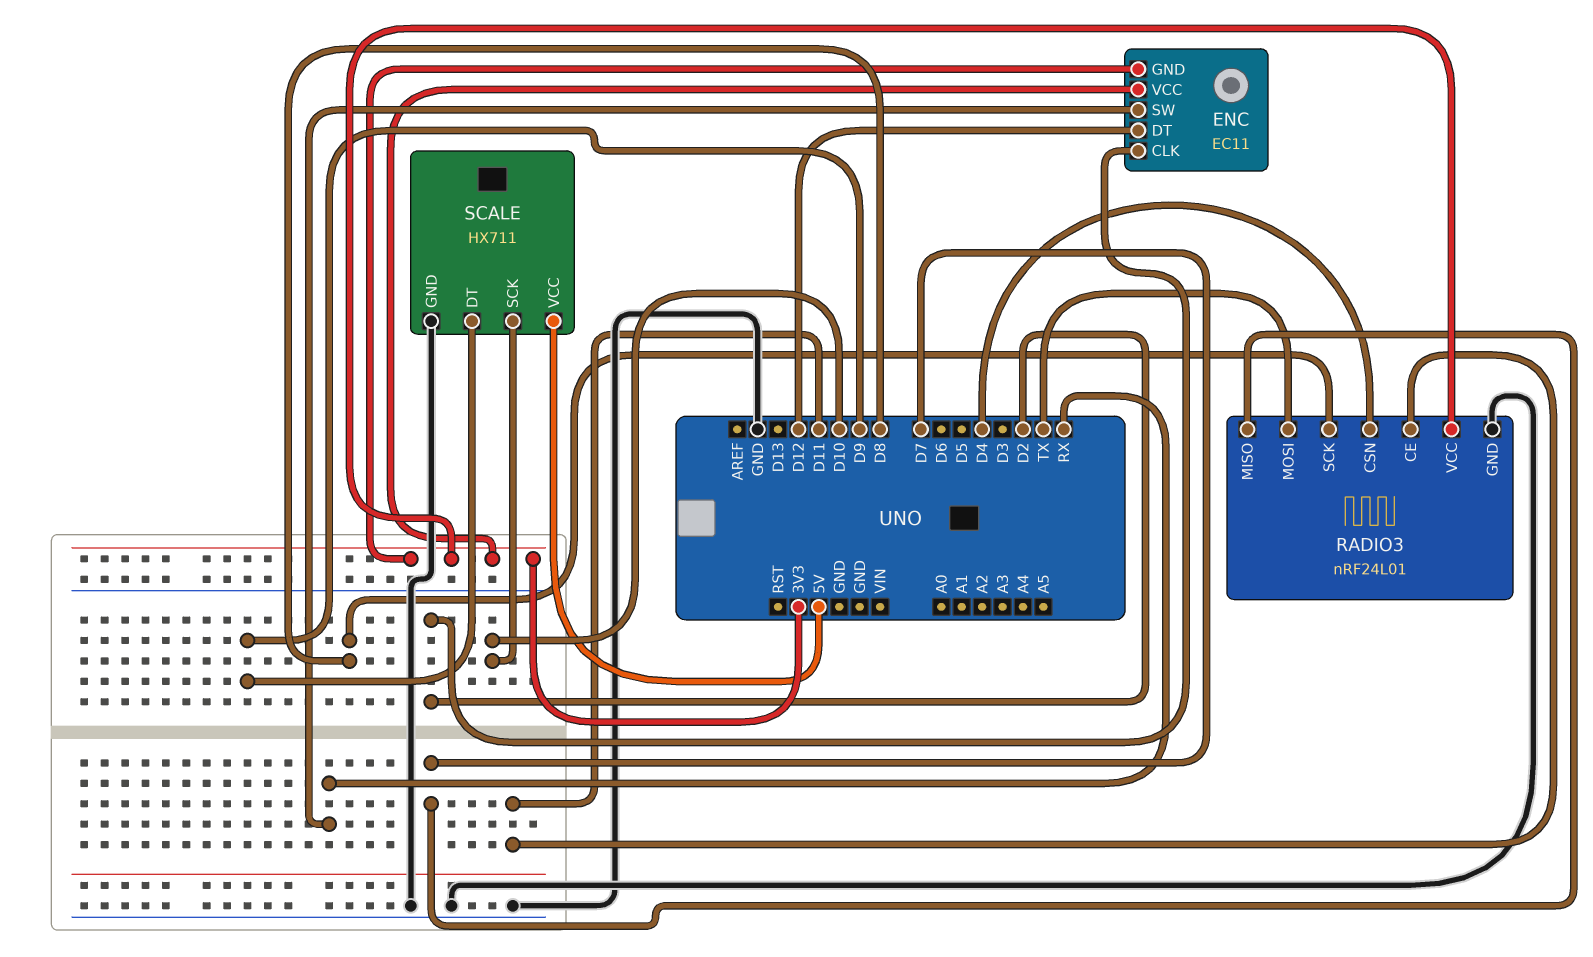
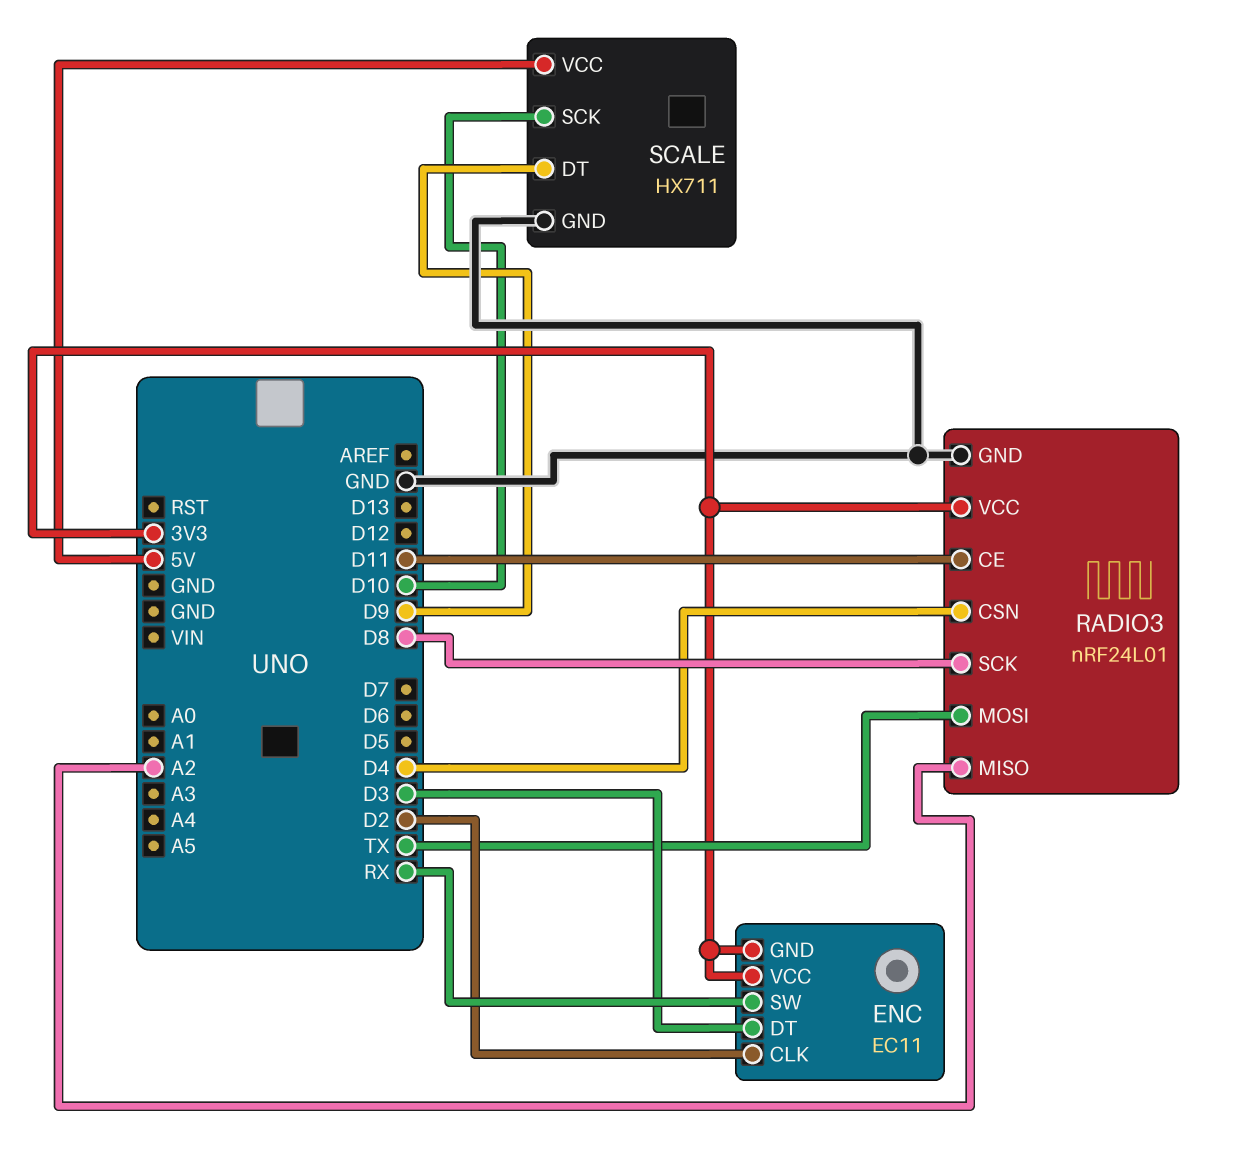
ENC pin DT: D12 -> D3
RADIO3 pin MISO: D7 -> A2

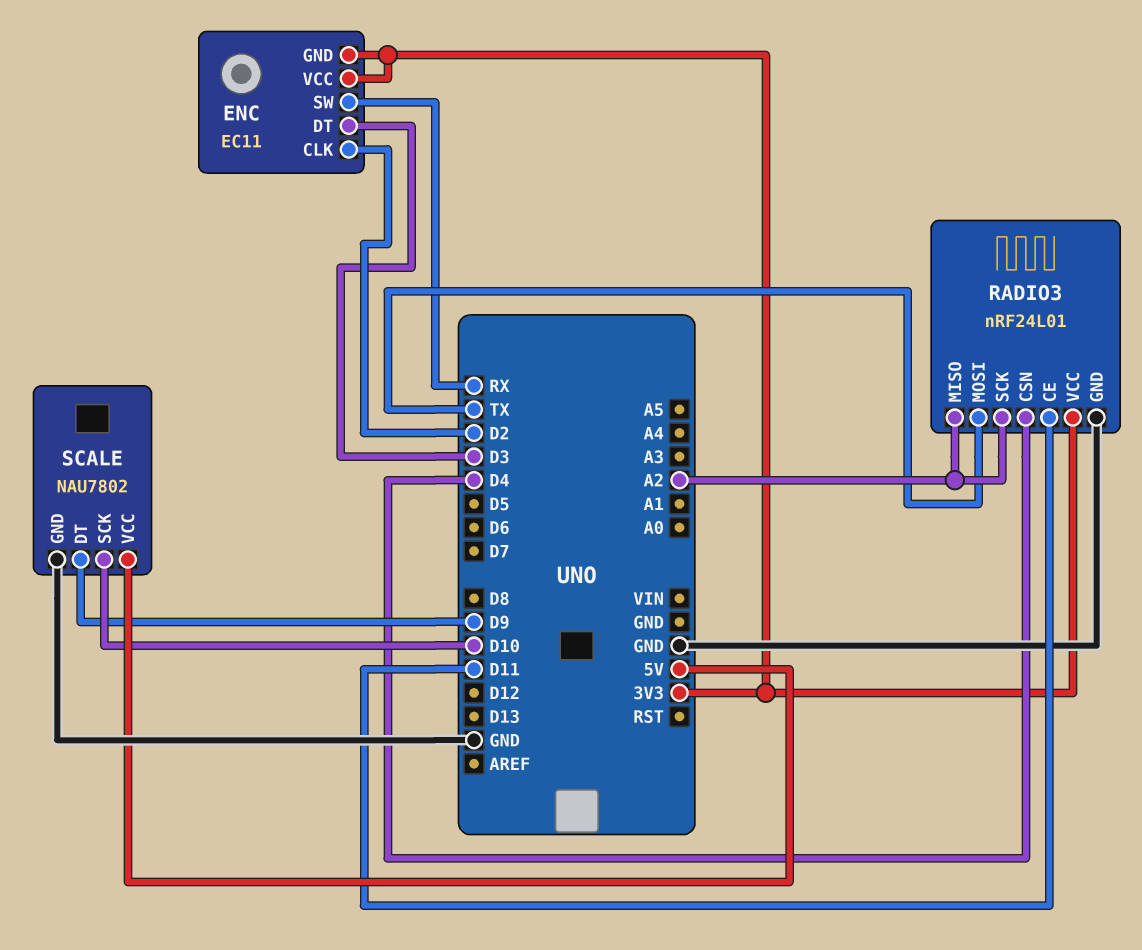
RADIO3 pin SCK: D8 -> A2
SCALE: HX711 -> NAU7802

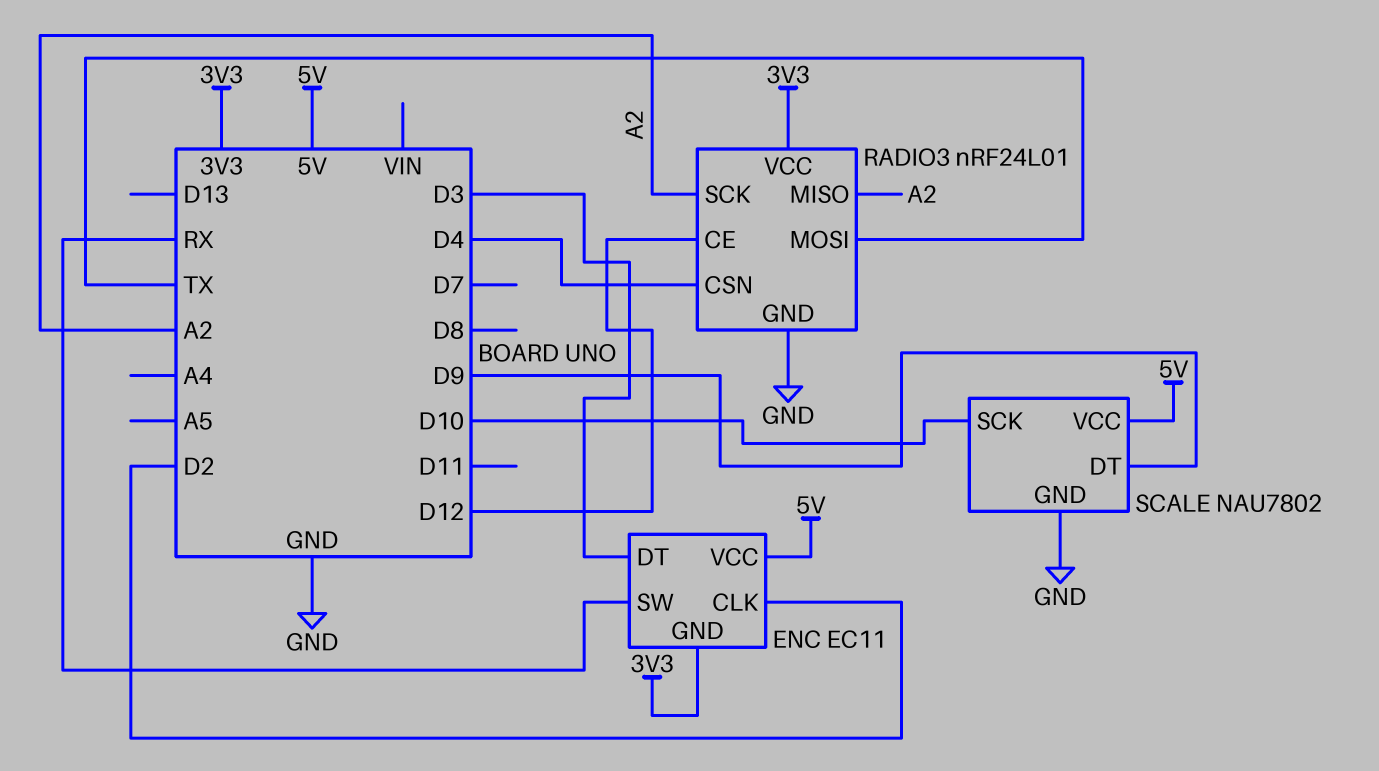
ENC pin VCC: 3V3 -> 5V
RADIO3 pin CE: D11 -> D12

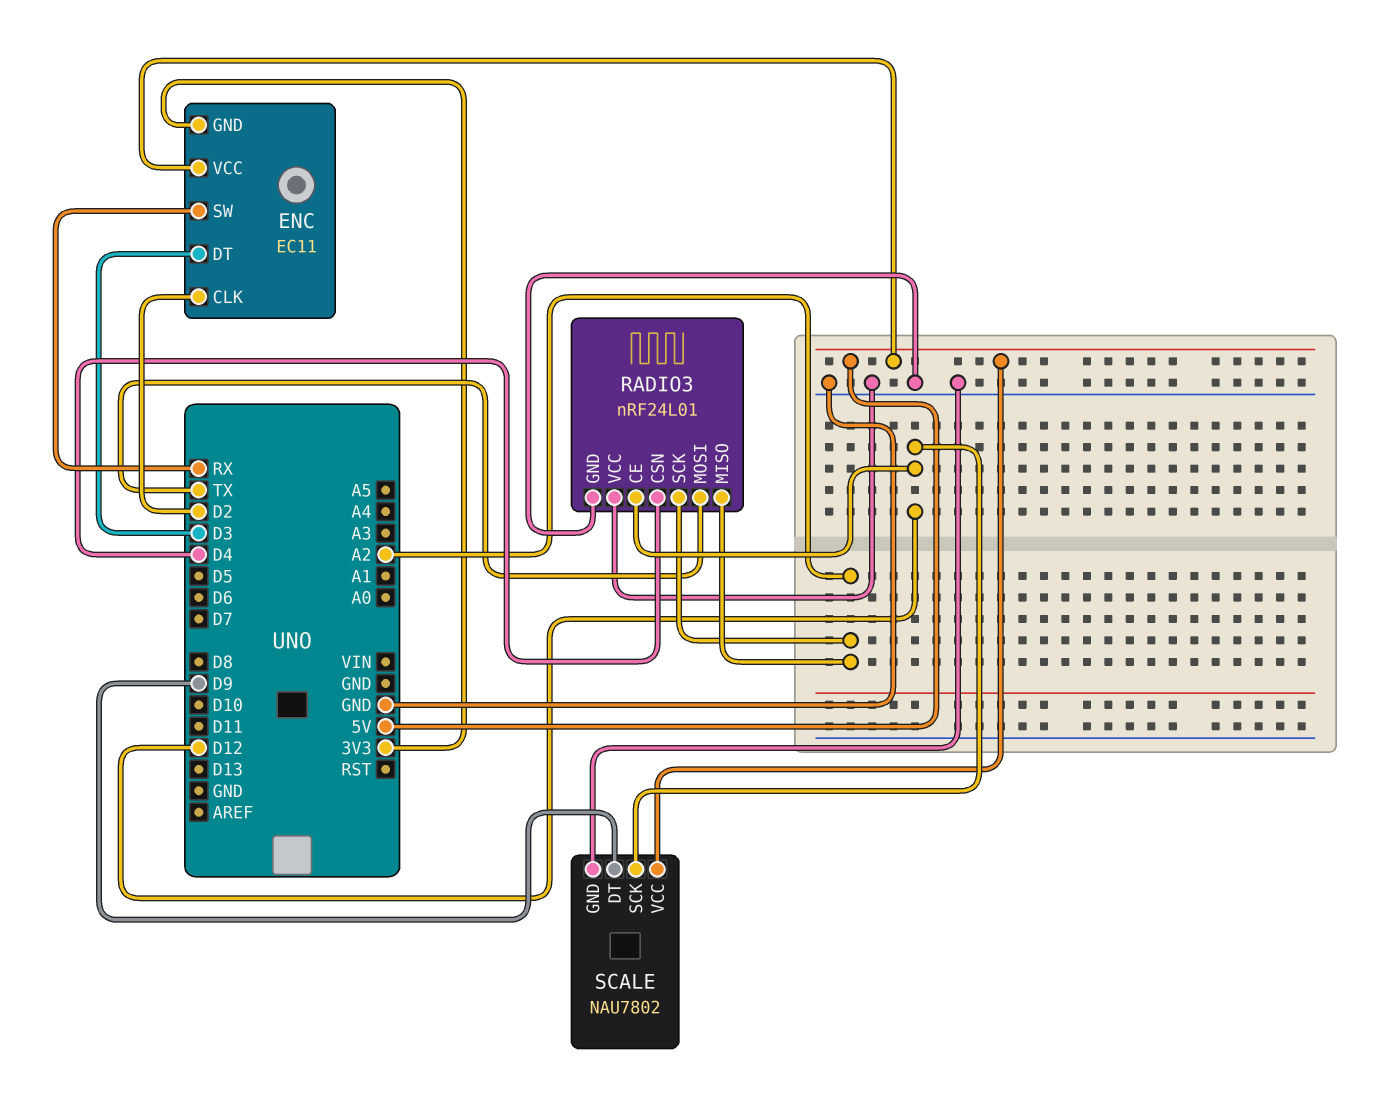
RADIO3 pin VCC: 3V3 -> GND
SCALE pin SCK: D10 -> D12

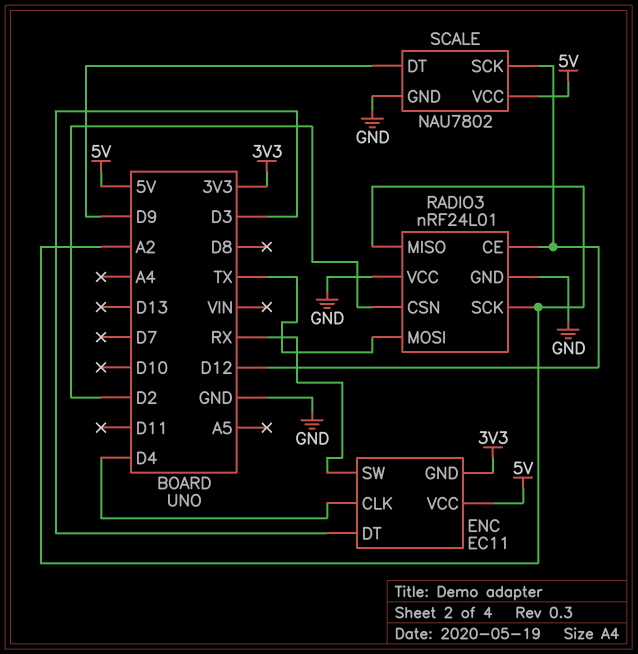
ENC pin CLK: D2 -> D4
RADIO3 pin CSN: D4 -> D2

